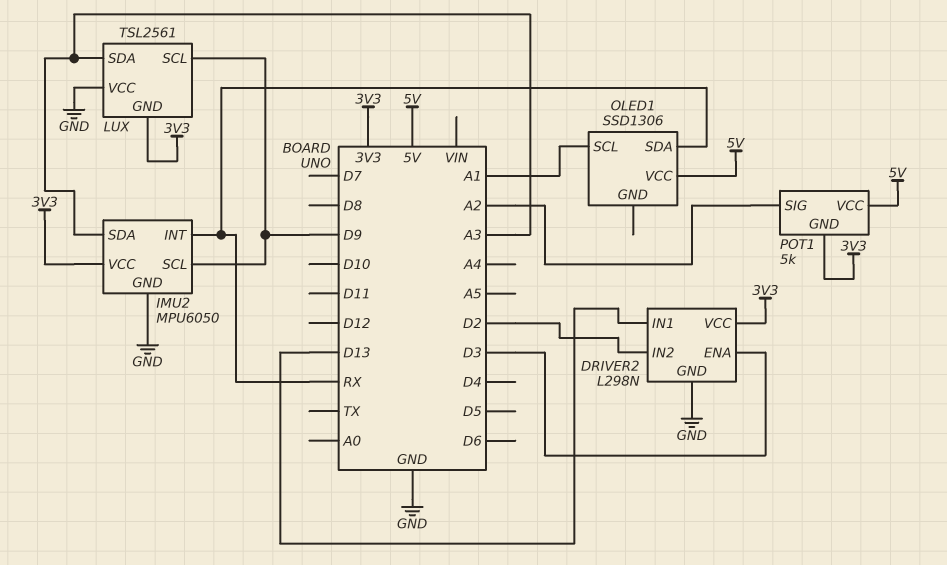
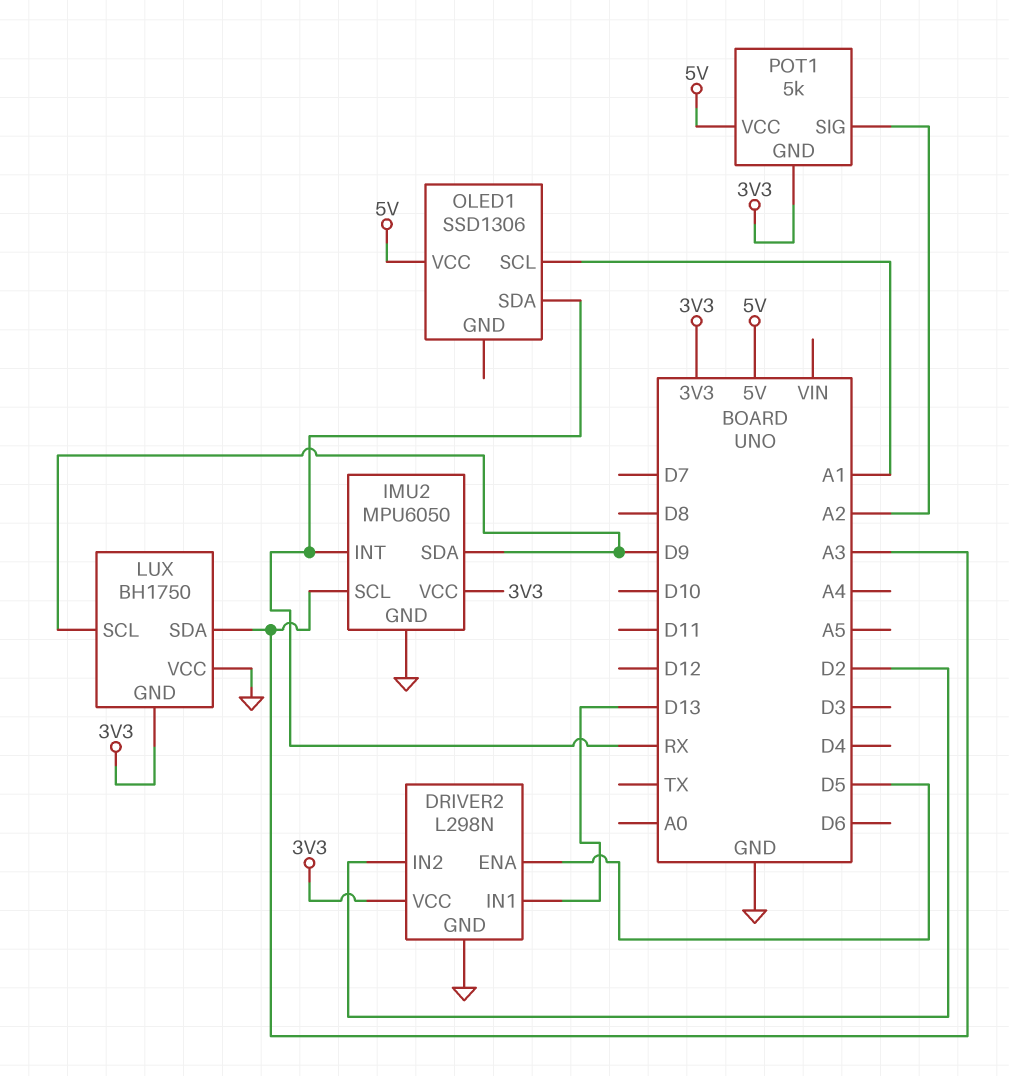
DRIVER2 pin ENA: D3 -> D5
IMU2 pin SCL: D9 -> A3
IMU2 pin SDA: A3 -> D9
LUX: TSL2561 -> BH1750

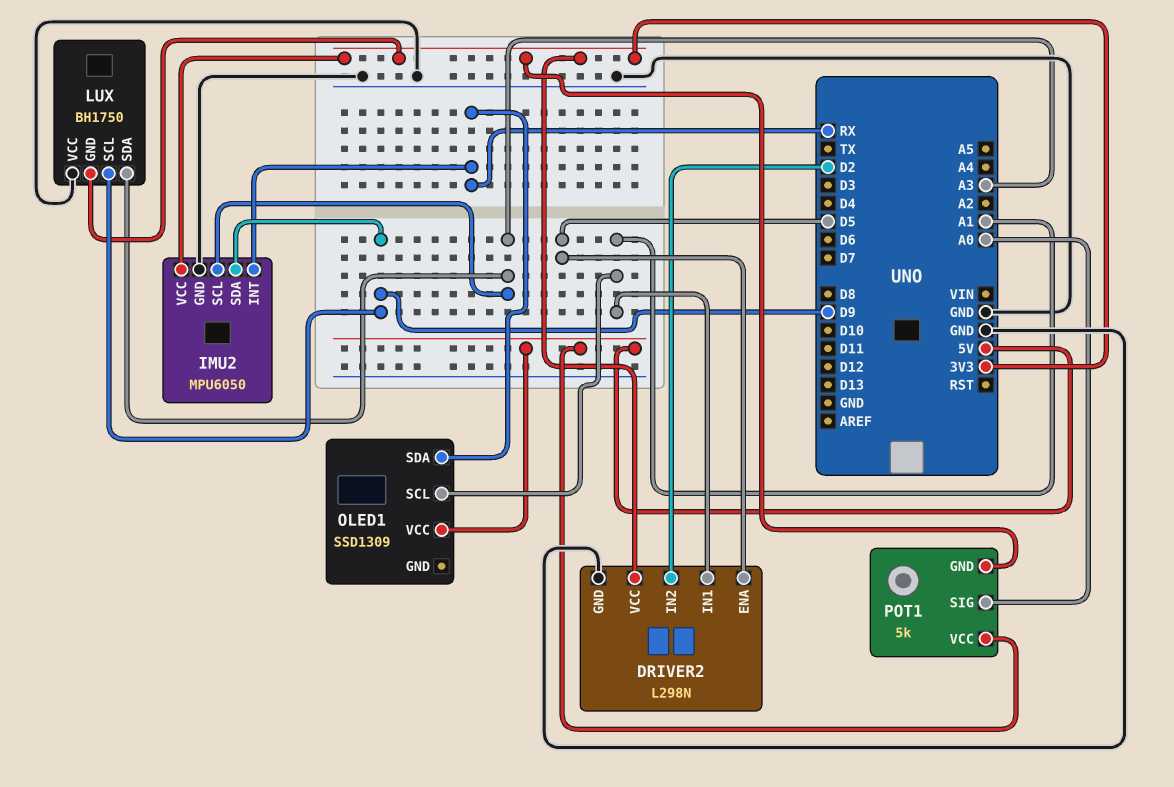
DRIVER2 pin IN1: D13 -> A1
OLED1: SSD1306 -> SSD1309
POT1 pin SIG: A2 -> A0

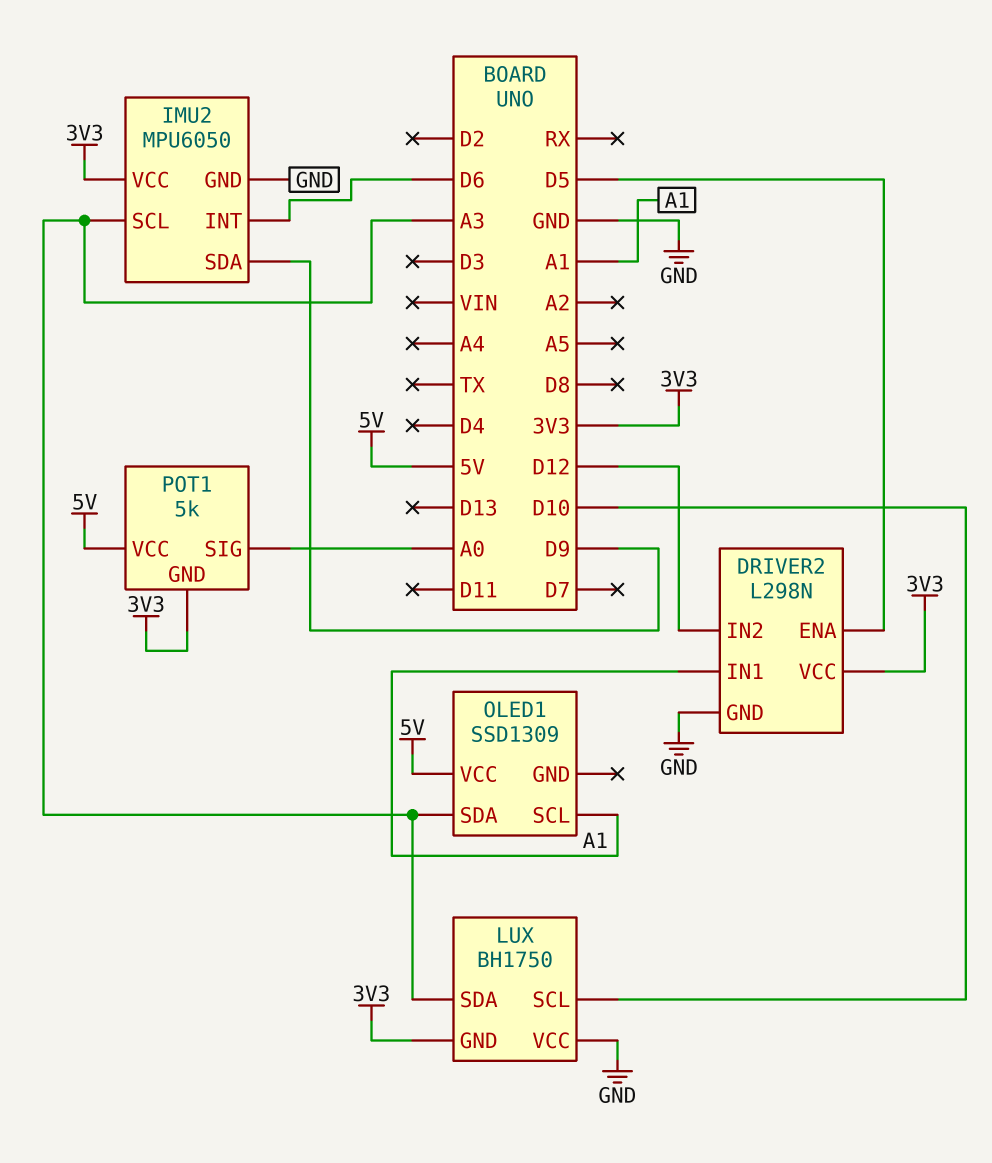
DRIVER2 pin IN2: D2 -> D12
IMU2 pin INT: RX -> D6
LUX pin SCL: D9 -> D10
OLED1 pin SDA: RX -> A3

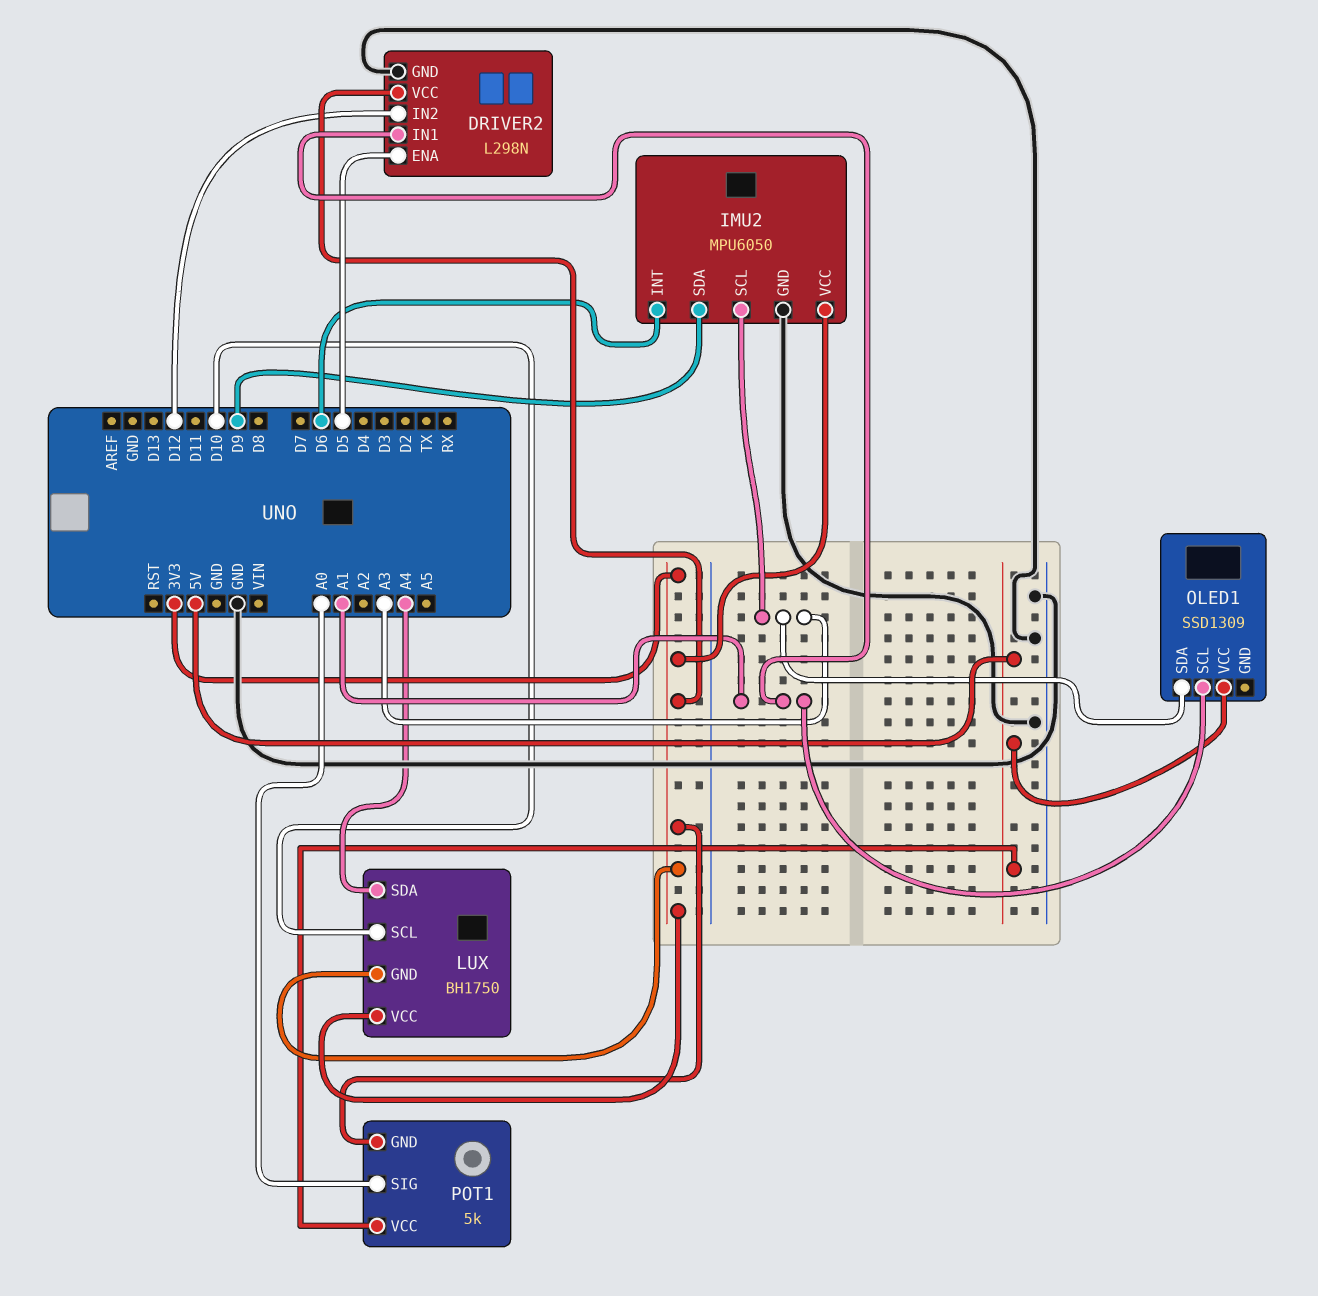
LUX pin SDA: A3 -> A4
LUX pin VCC: GND -> 3V3

